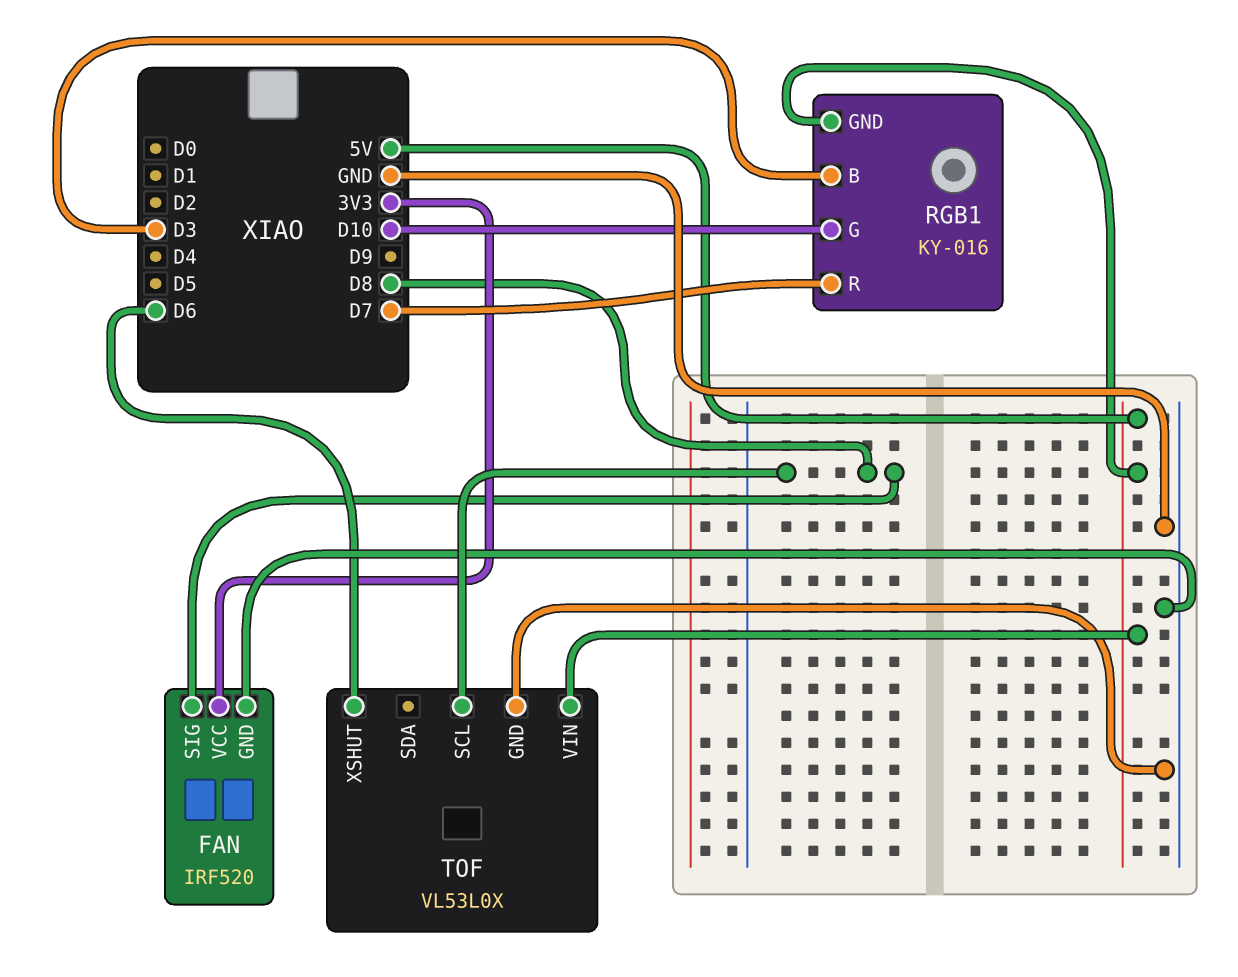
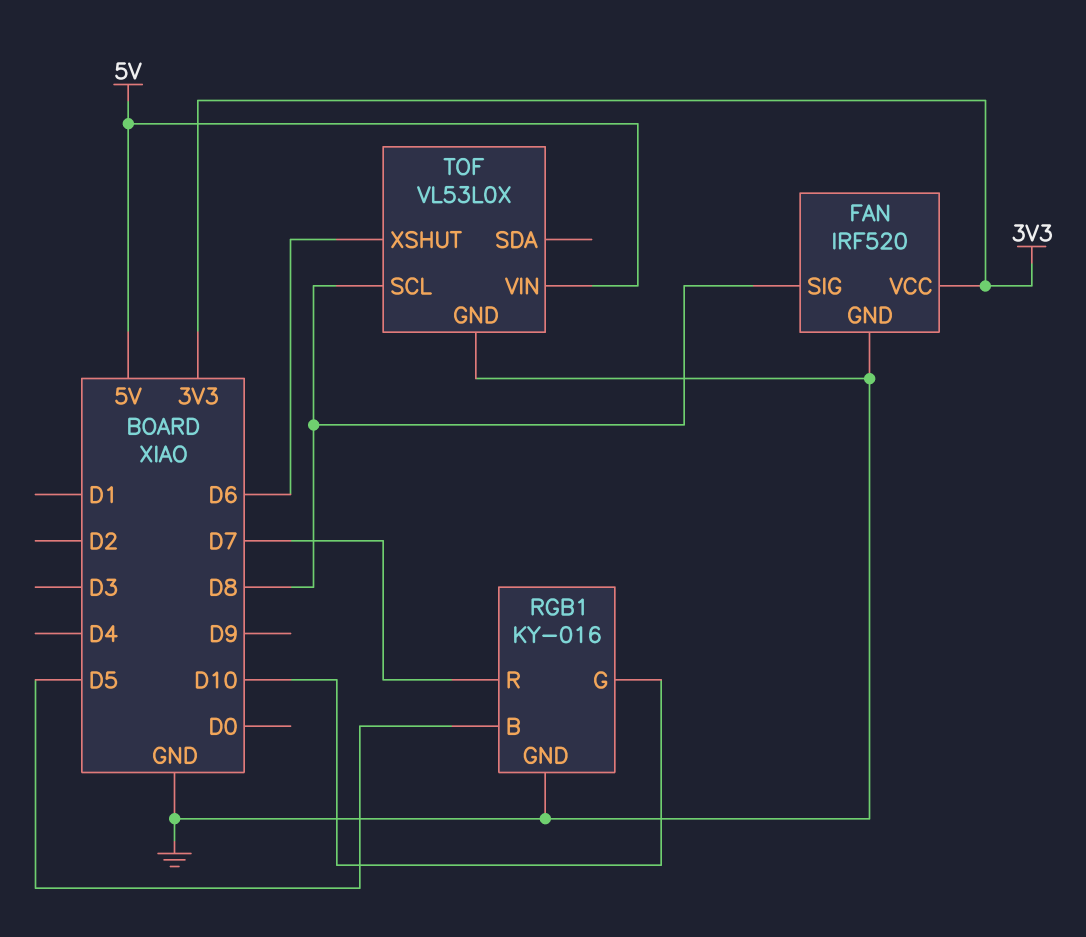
RGB1 pin B: D3 -> D5
RGB1 pin GND: 5V -> GND

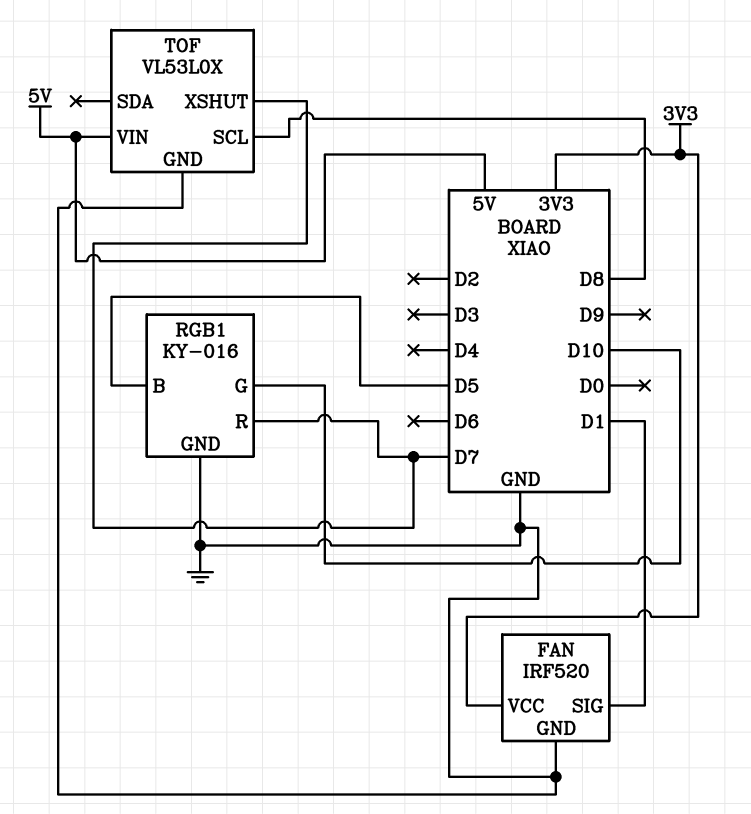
FAN pin SIG: D8 -> D1
TOF pin XSHUT: D6 -> D7

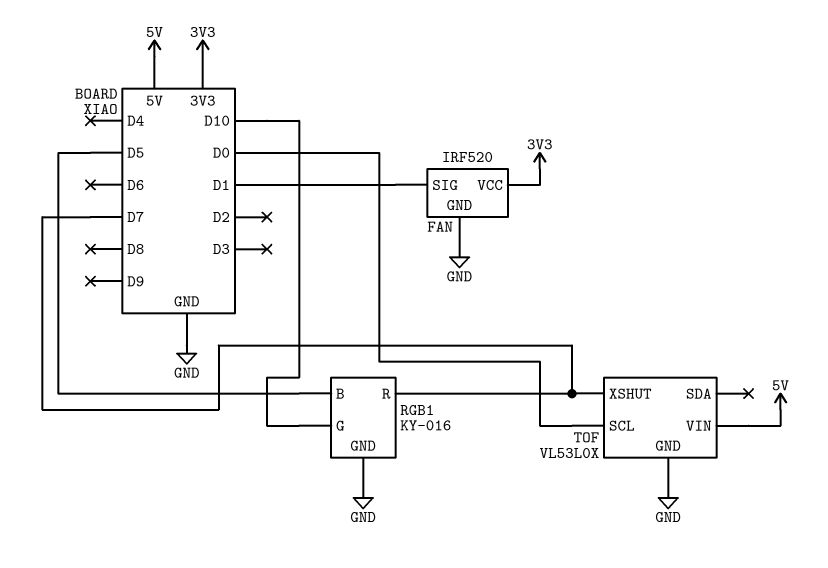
TOF pin SCL: D8 -> D0

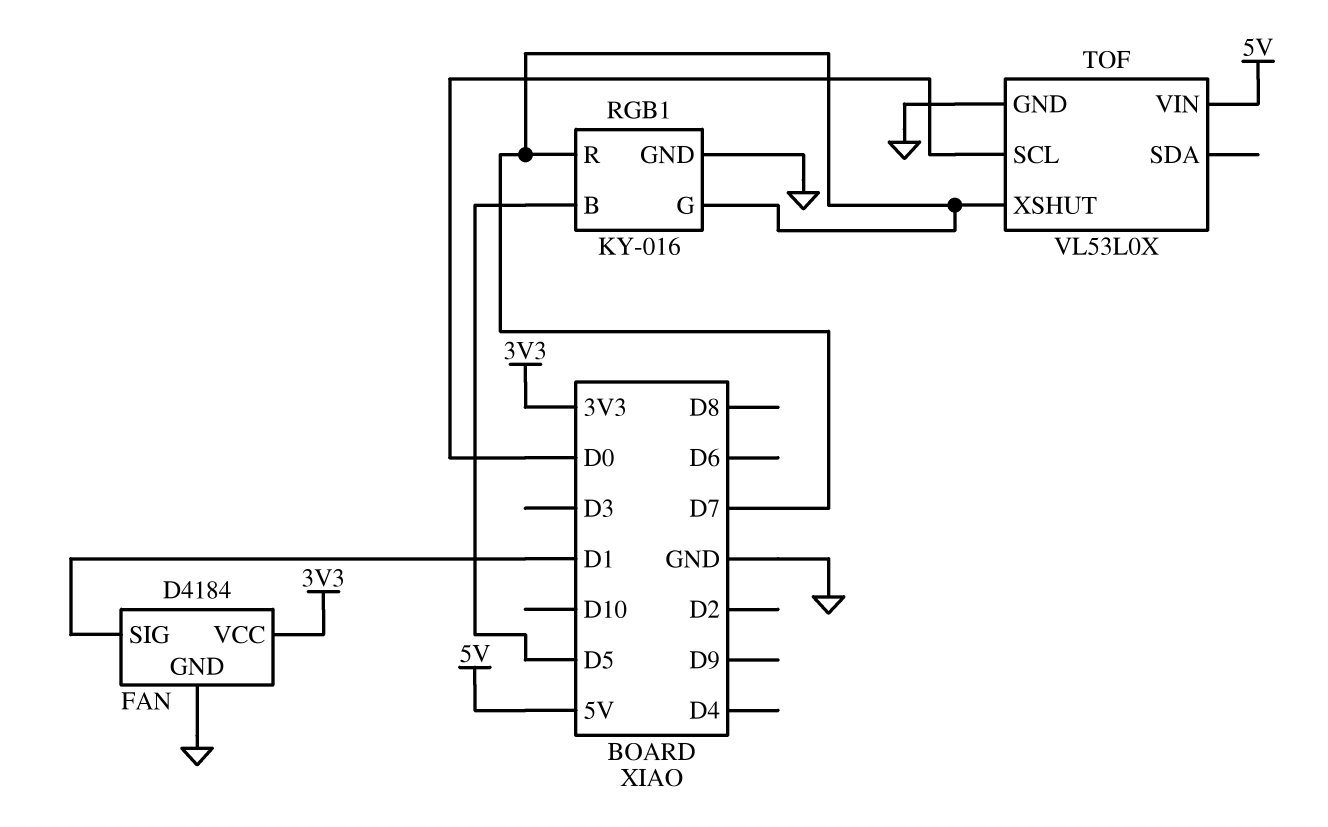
FAN: IRF520 -> D4184
RGB1 pin G: D10 -> D7

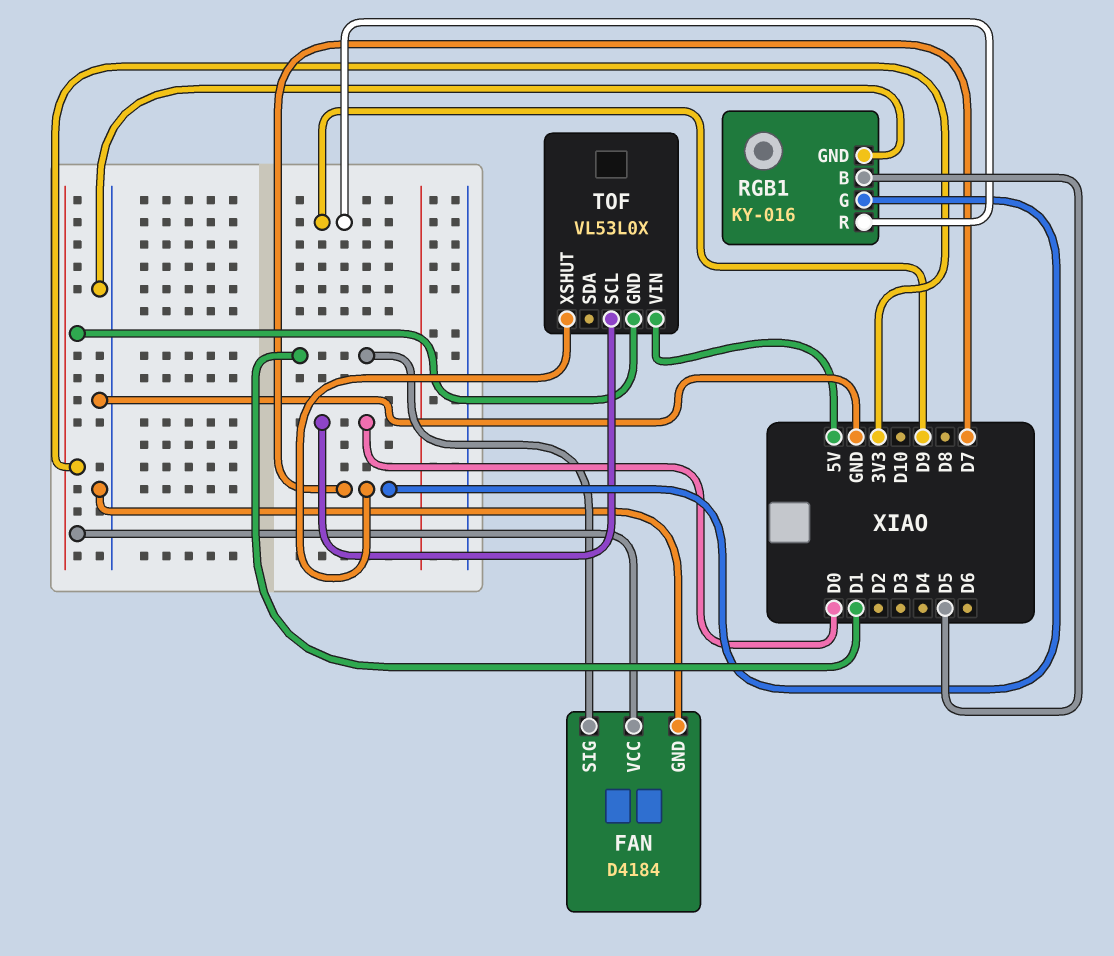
RGB1 pin R: D7 -> D9
TOF pin GND: GND -> 3V3

